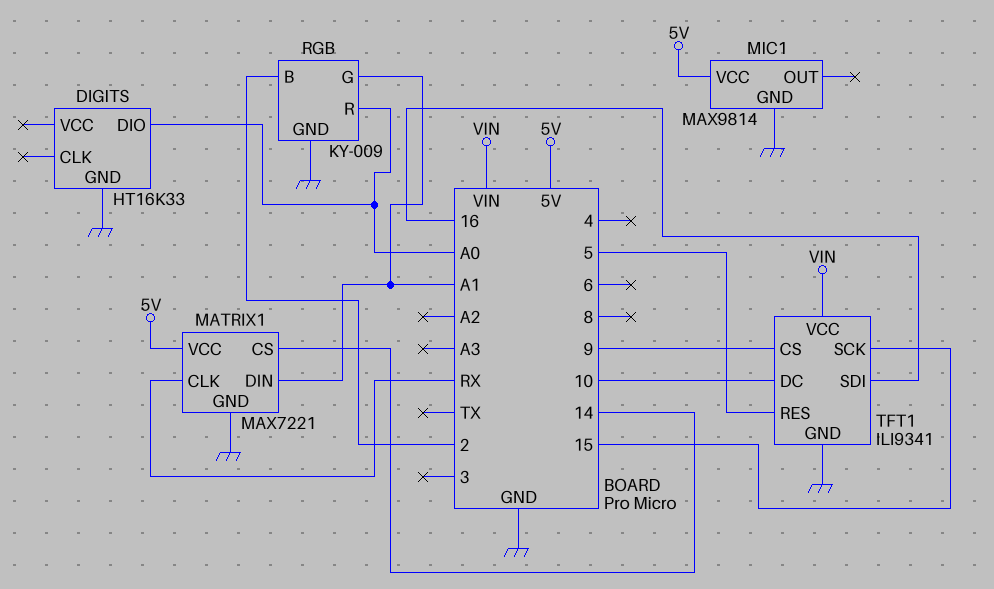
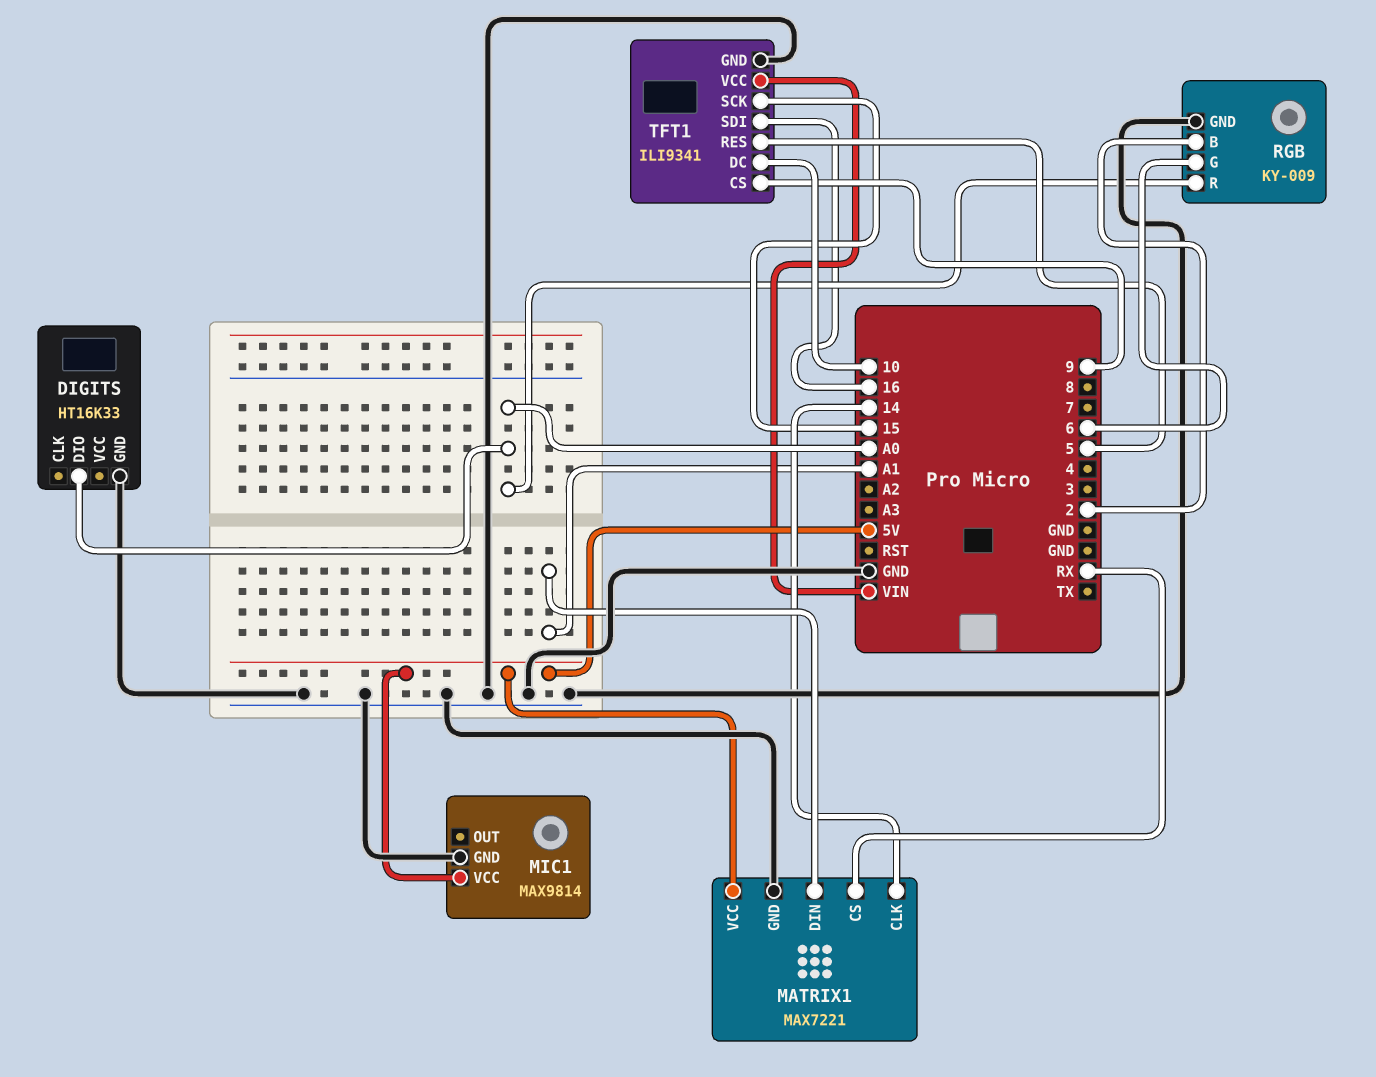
MATRIX1 pin CLK: RX -> 14
MATRIX1 pin CS: 14 -> RX
RGB pin G: A1 -> 6

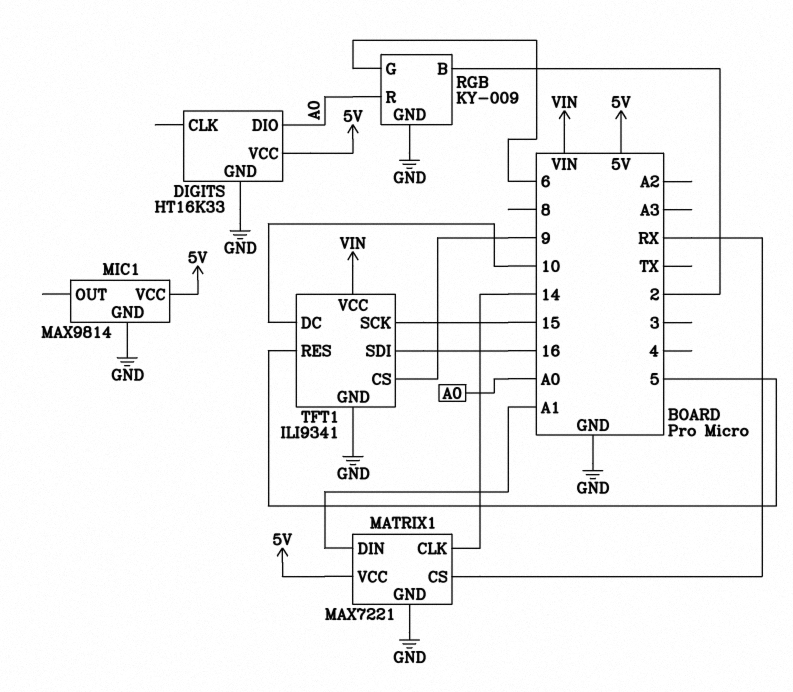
DIGITS pin VCC: none -> 5V

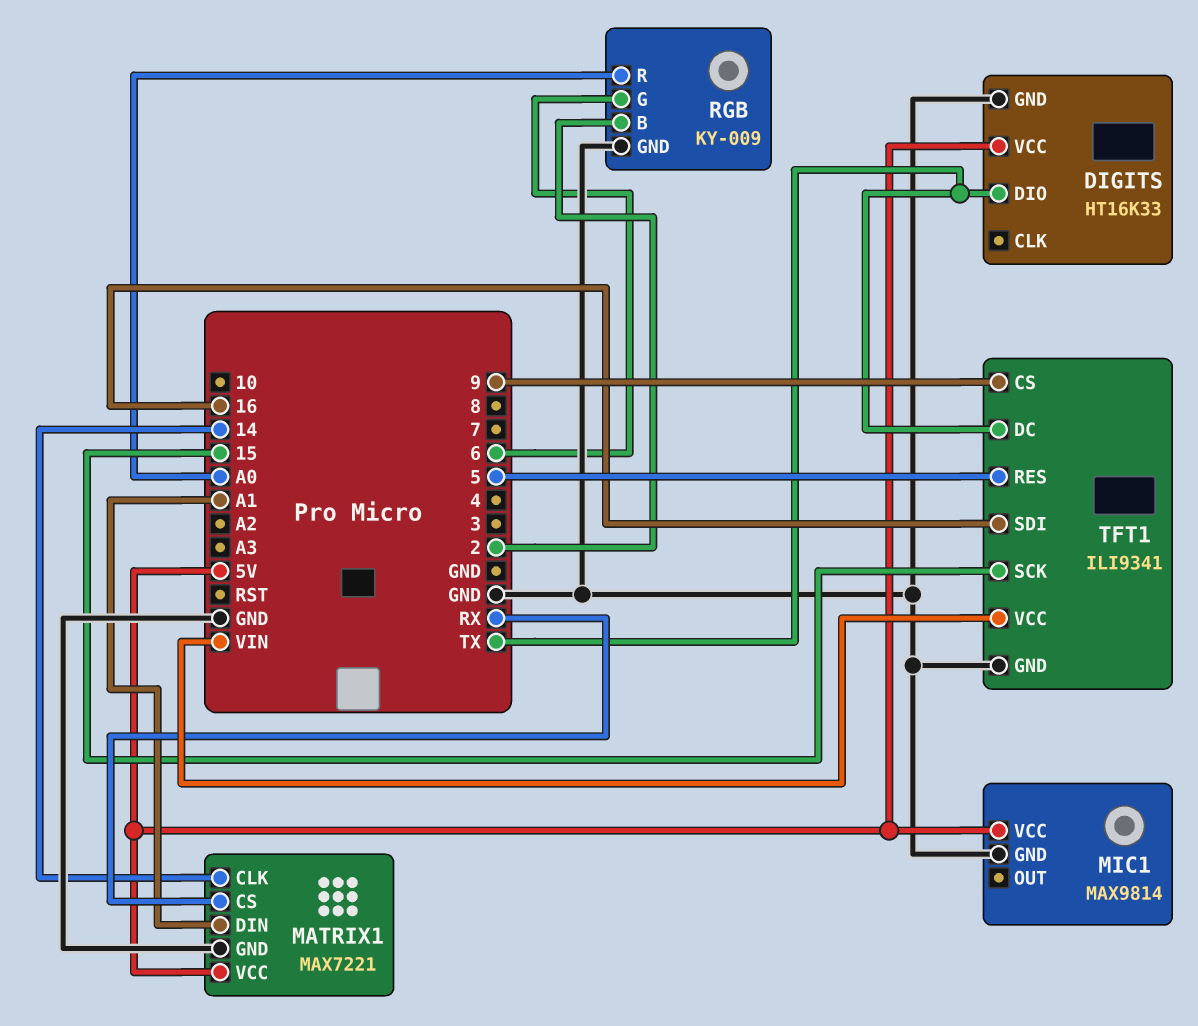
DIGITS pin DIO: A0 -> TX
TFT1 pin DC: 10 -> TX

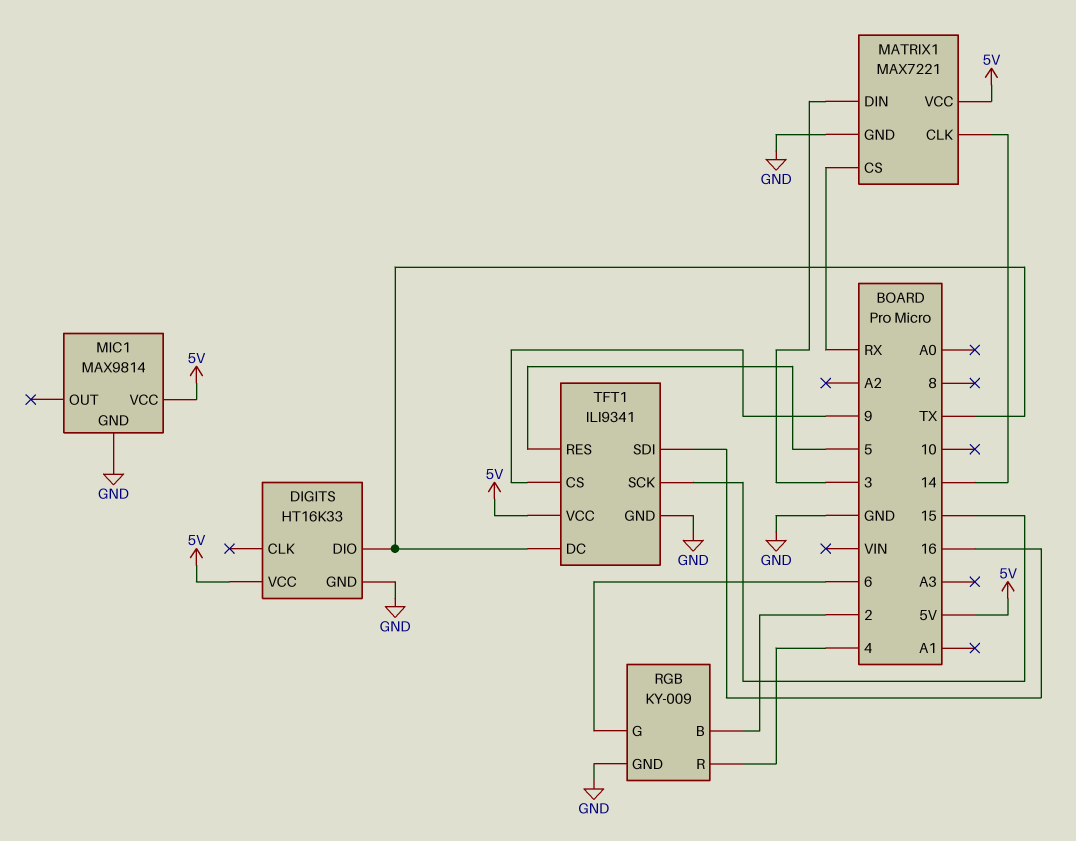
MATRIX1 pin DIN: A1 -> 3
RGB pin R: A0 -> 4
TFT1 pin VCC: VIN -> 5V

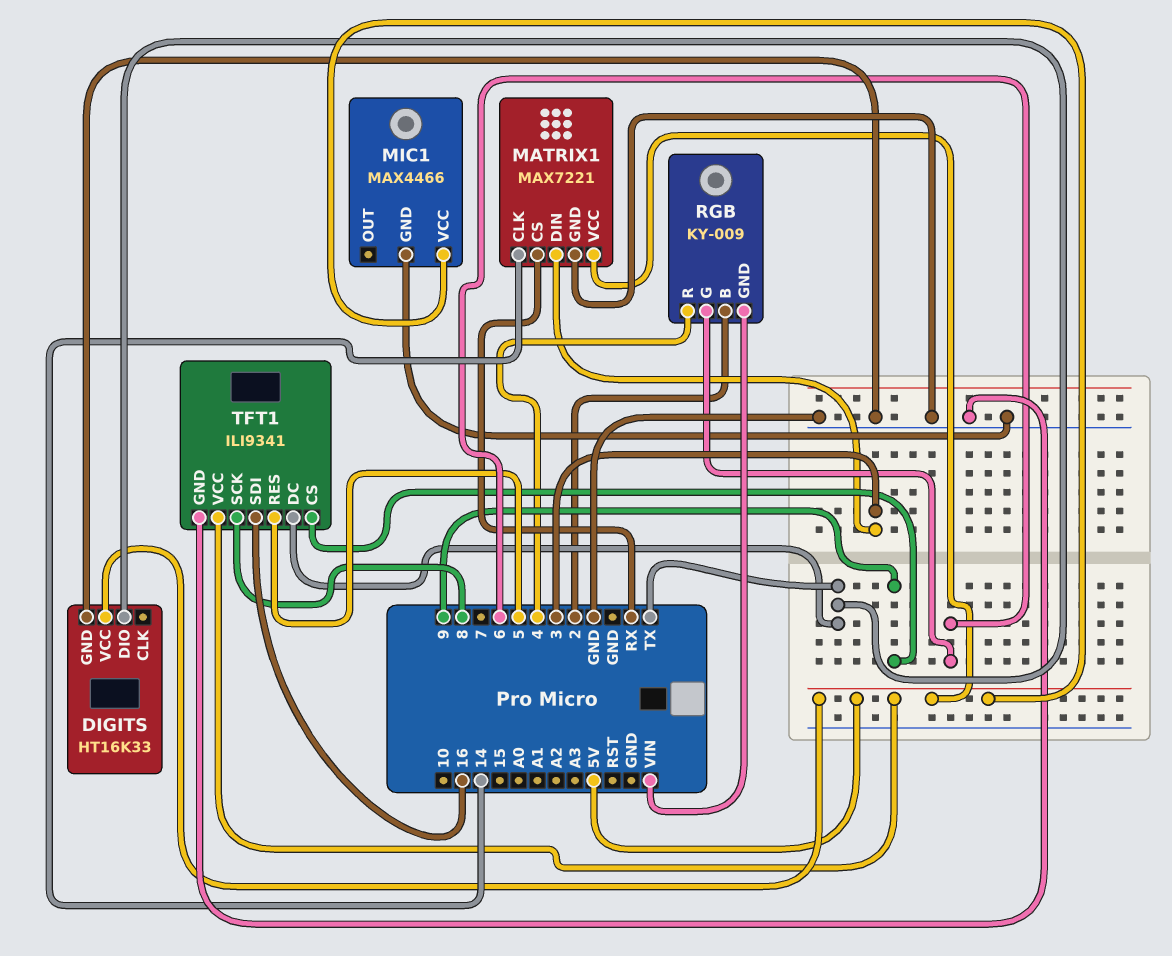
MIC1: MAX9814 -> MAX4466
RGB pin GND: GND -> VIN
TFT1 pin SCK: 15 -> 8

